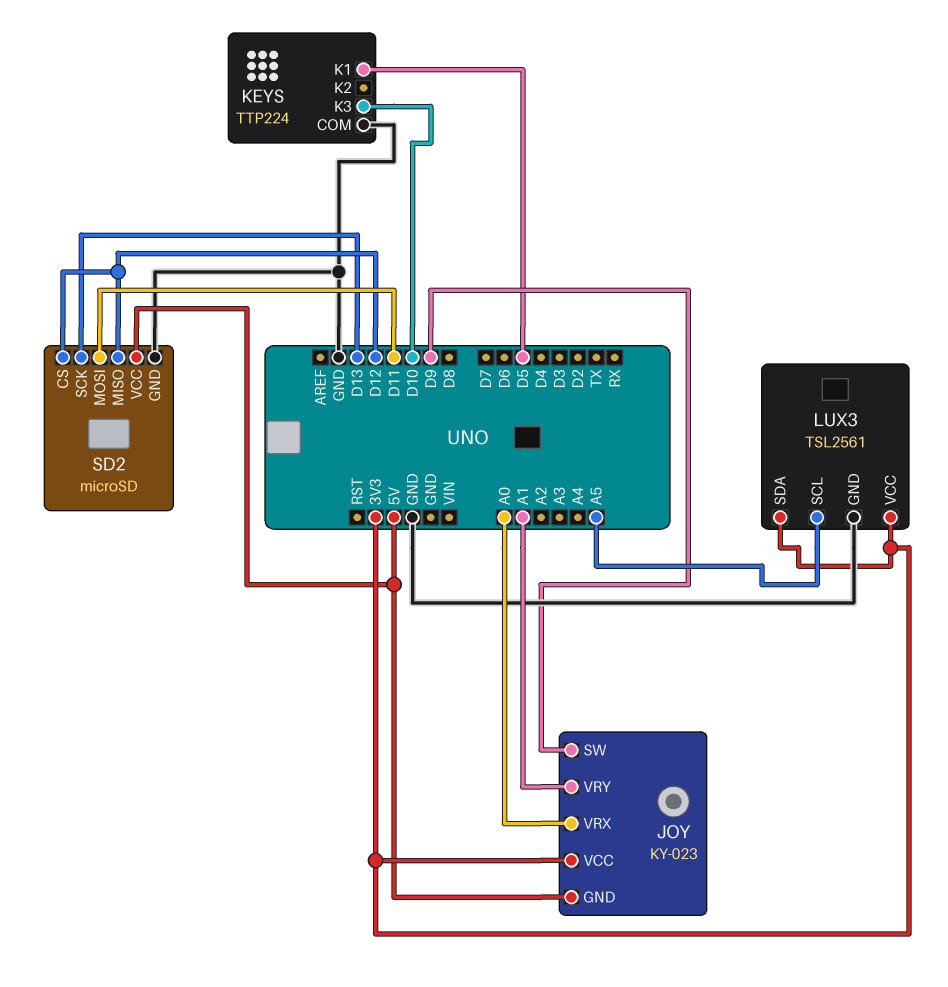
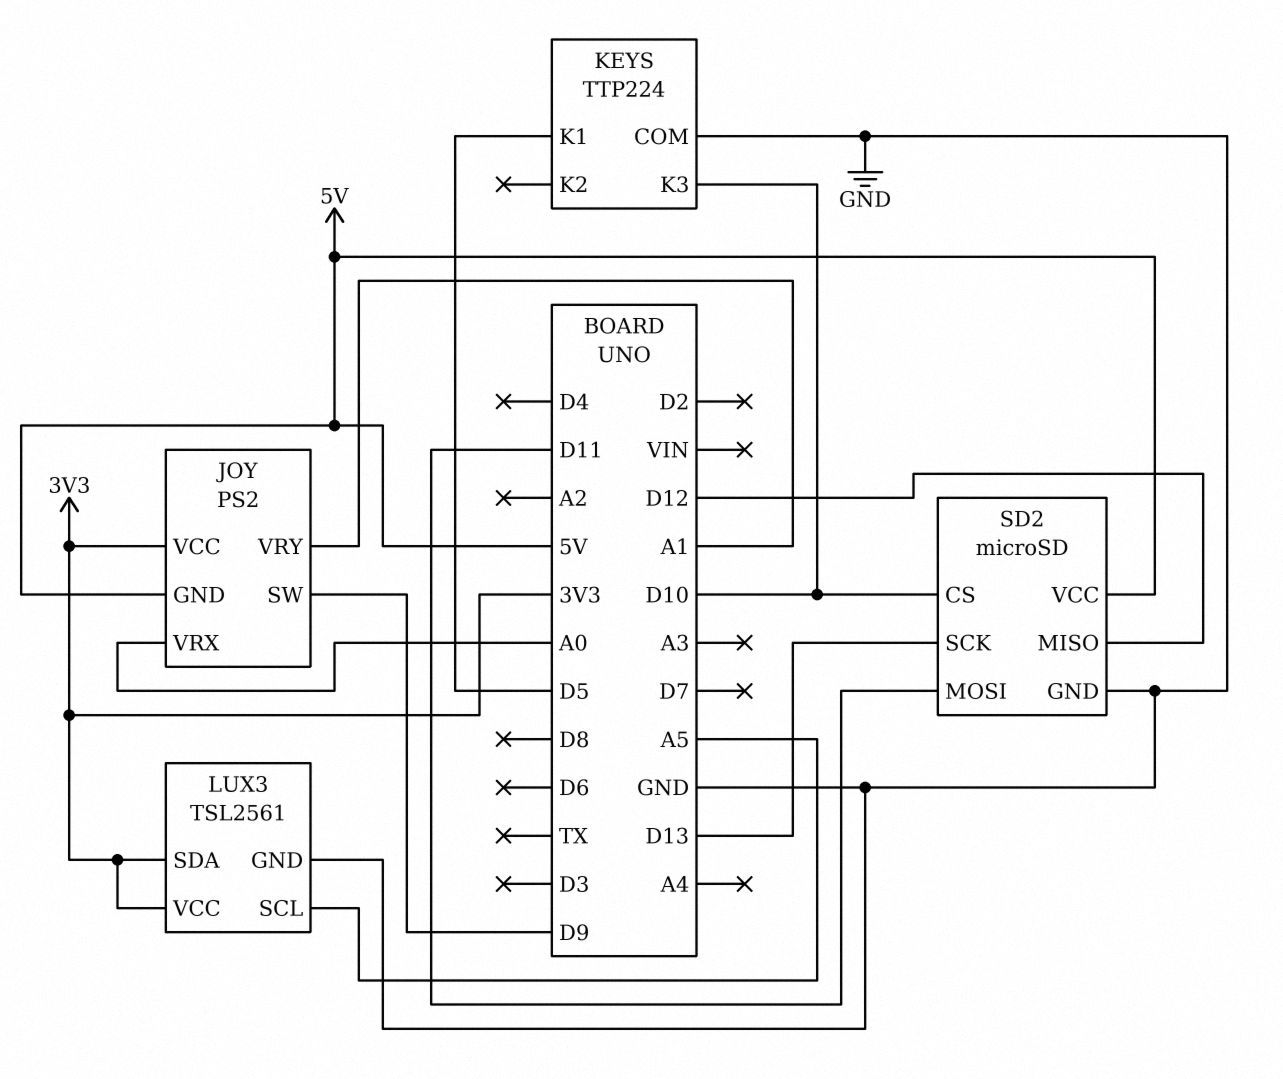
JOY: KY-023 -> PS2
SD2 pin CS: D12 -> D10

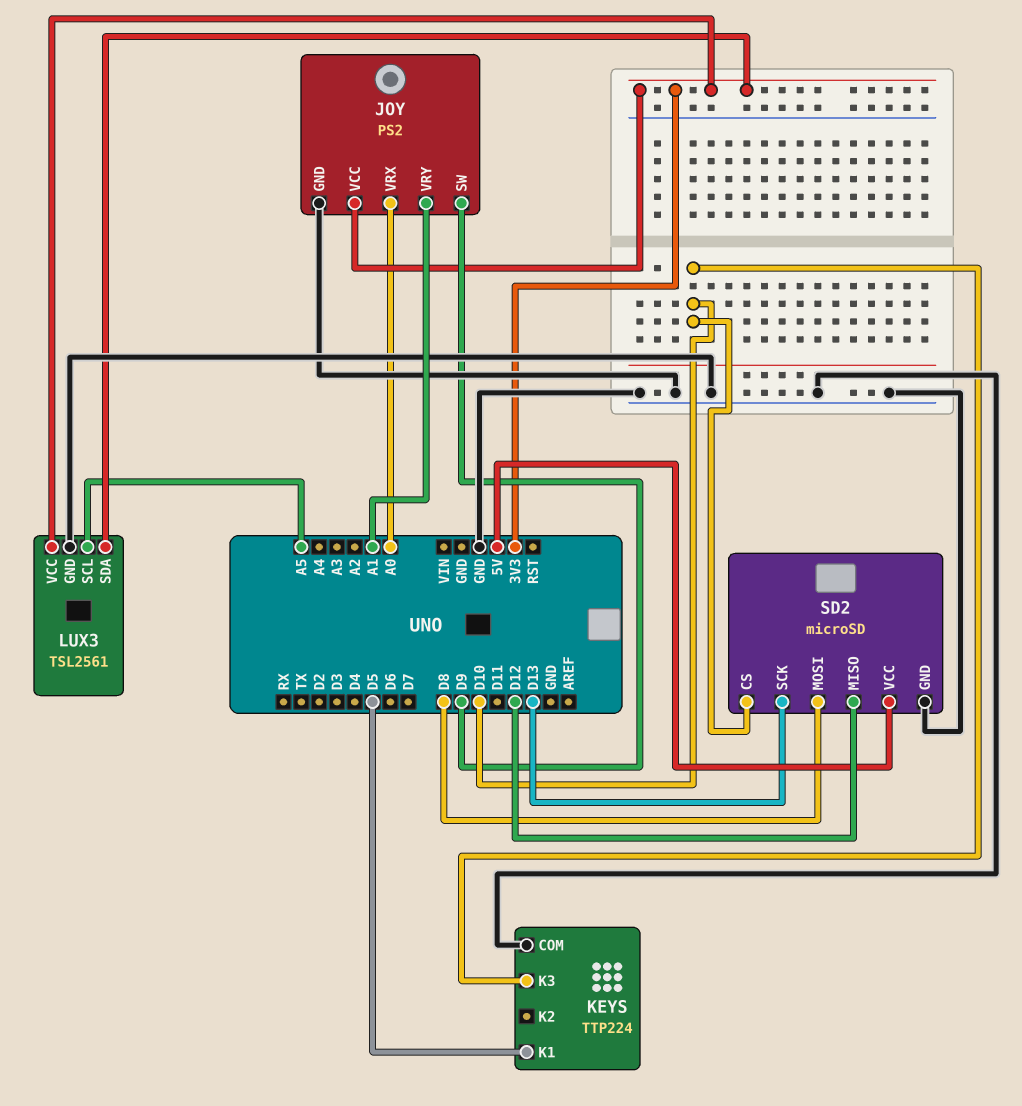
JOY pin GND: 5V -> GND
SD2 pin MOSI: D11 -> D8

